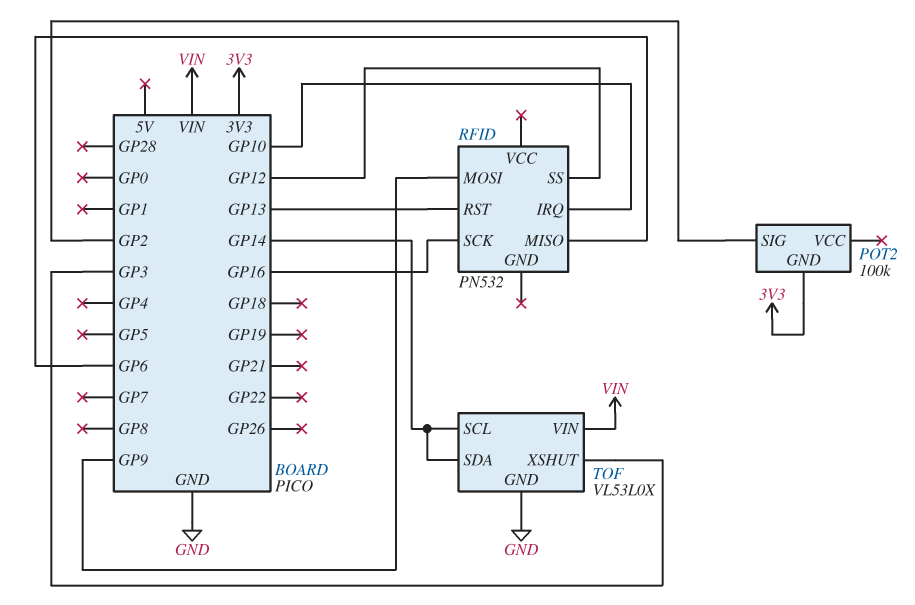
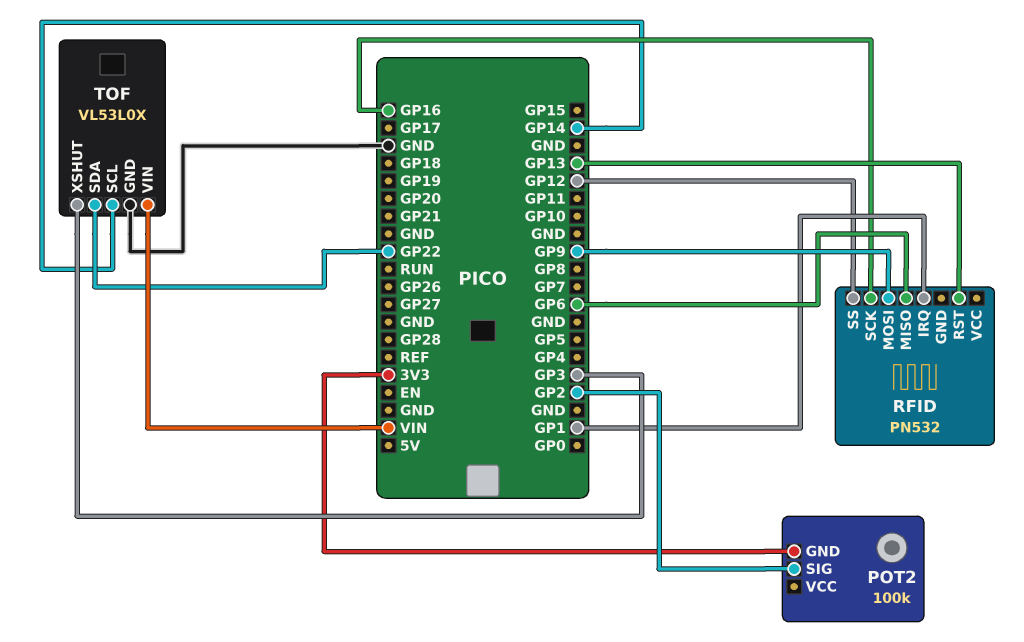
RFID pin IRQ: GP10 -> GP1
TOF pin SDA: GP14 -> GP22

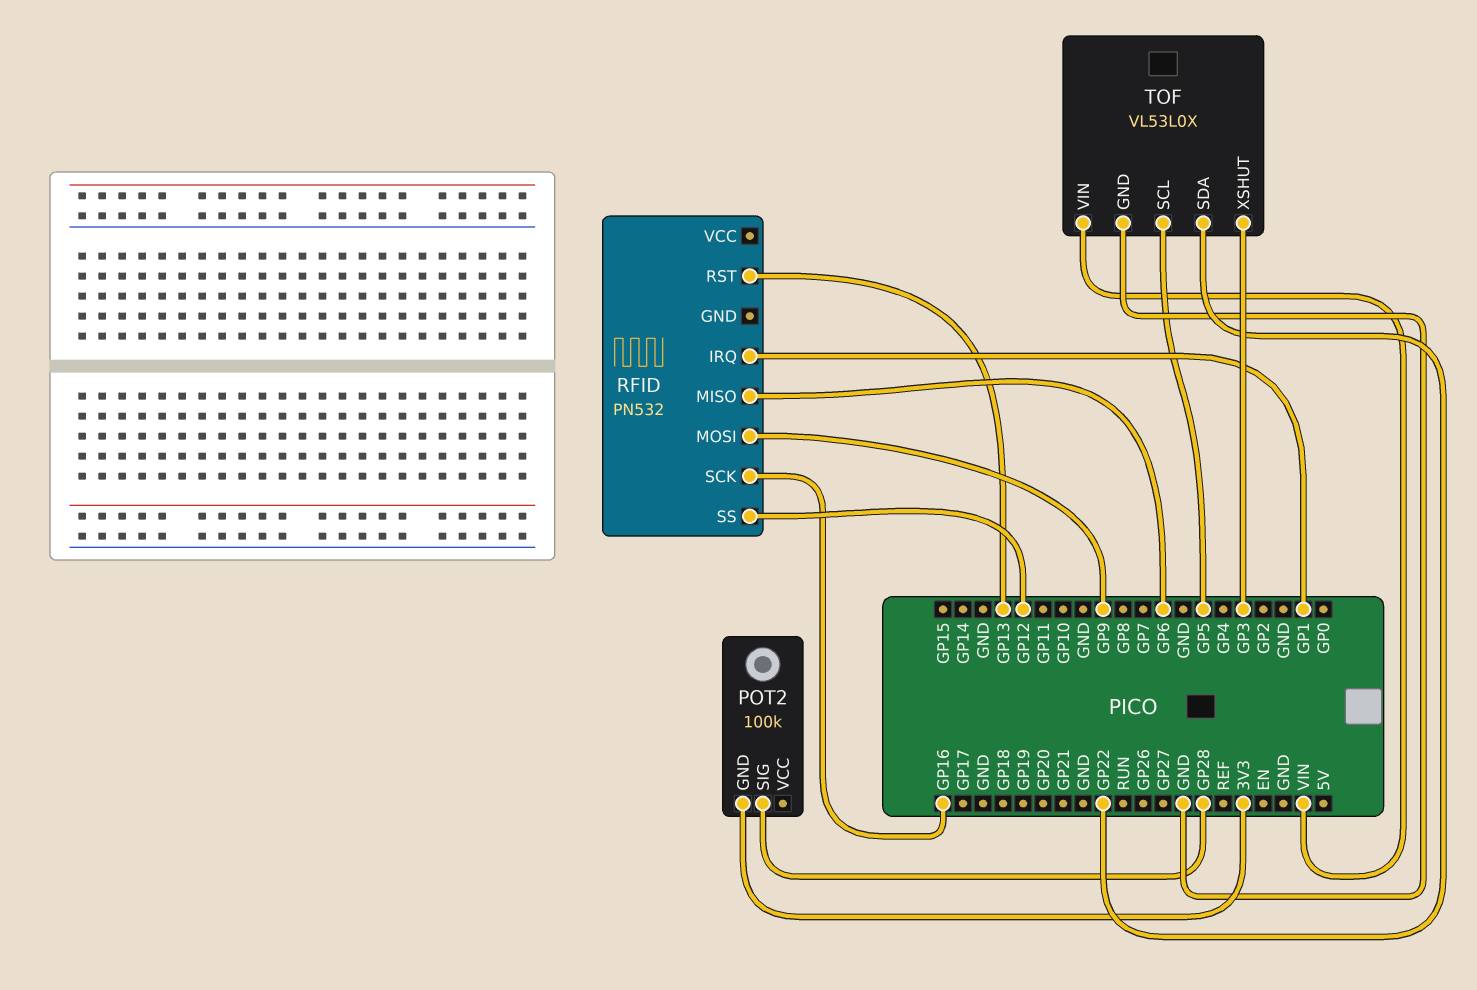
POT2 pin SIG: GP2 -> GP28
TOF pin SCL: GP14 -> GP5

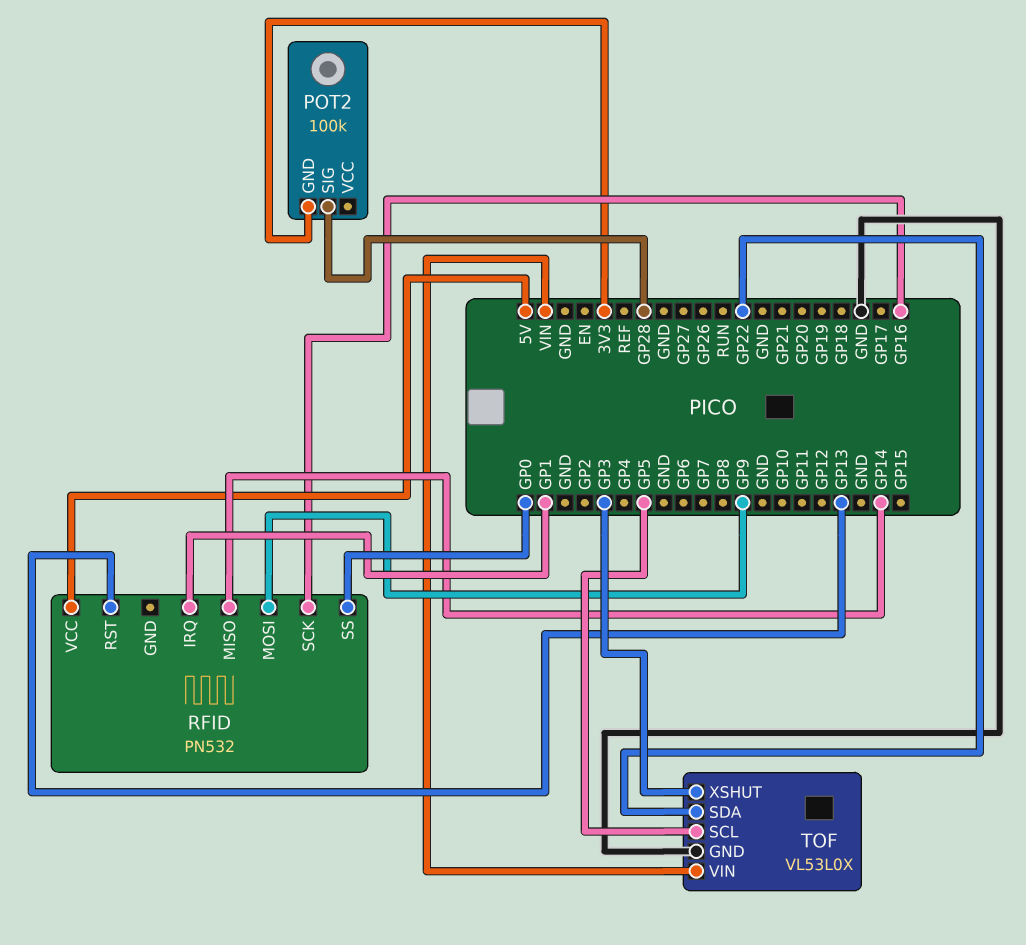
RFID pin MISO: GP6 -> GP14
RFID pin SS: GP12 -> GP0
RFID pin VCC: none -> 5V

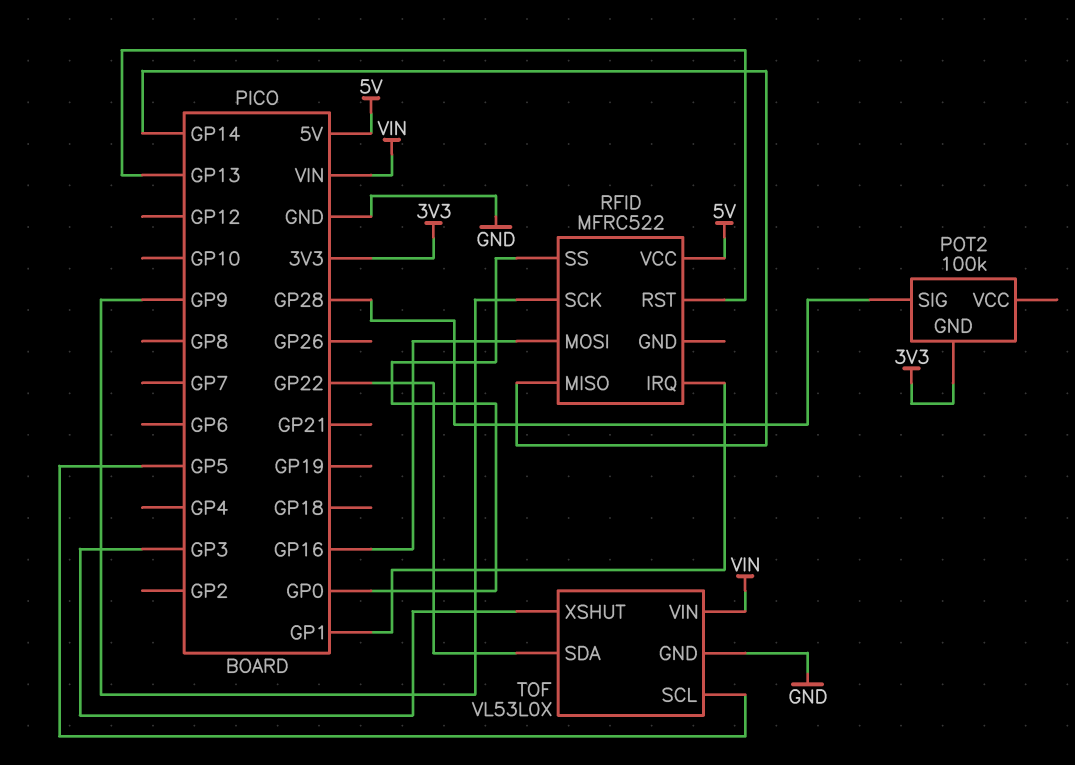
RFID: PN532 -> MFRC522
RFID pin MOSI: GP9 -> GP16
RFID pin SCK: GP16 -> GP9

